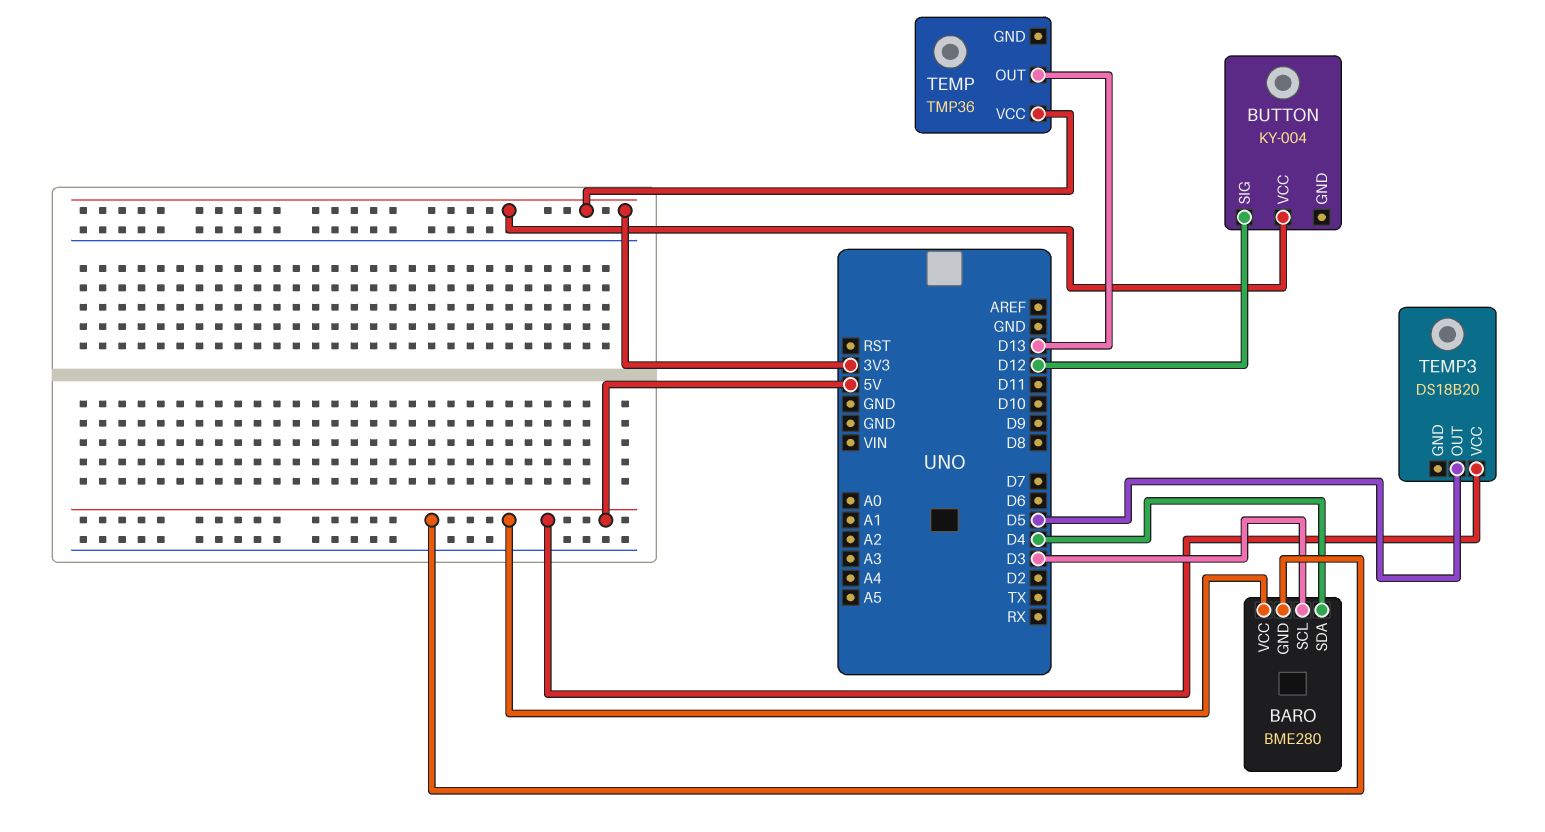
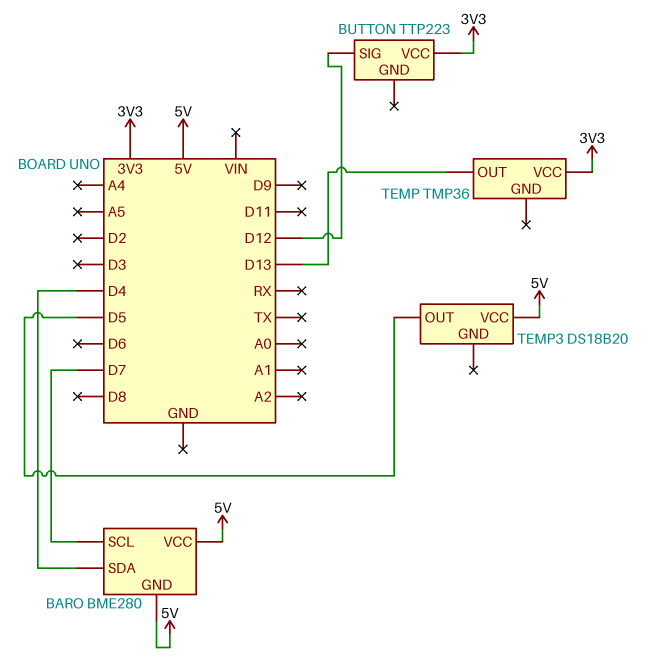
BARO pin SCL: D3 -> D7
BUTTON: KY-004 -> TTP223

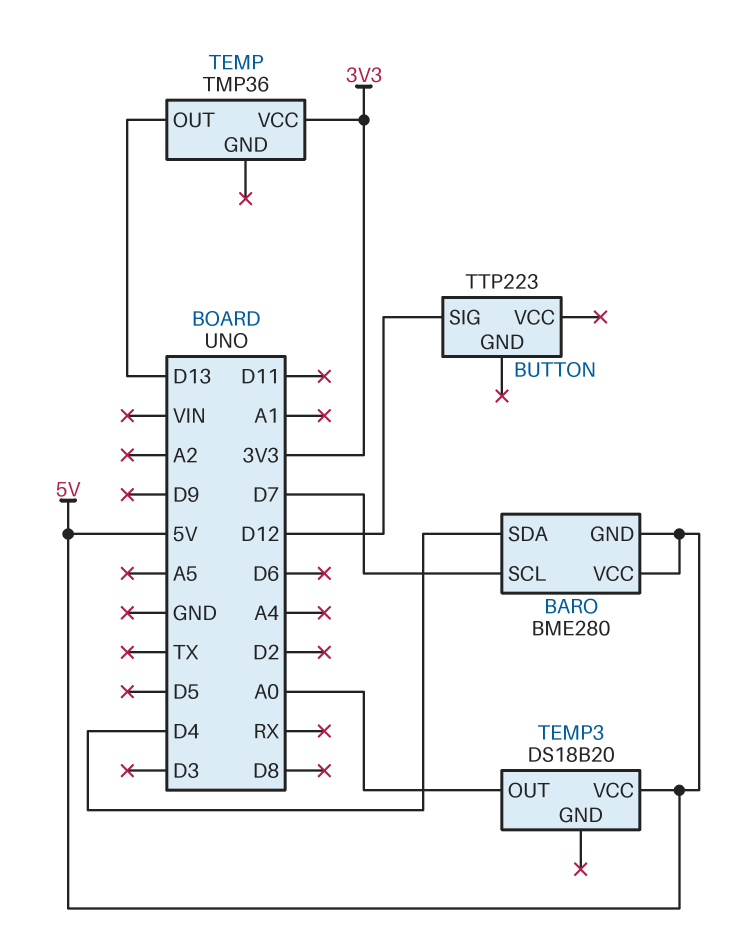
BUTTON pin VCC: 3V3 -> none
TEMP3 pin OUT: D5 -> A0

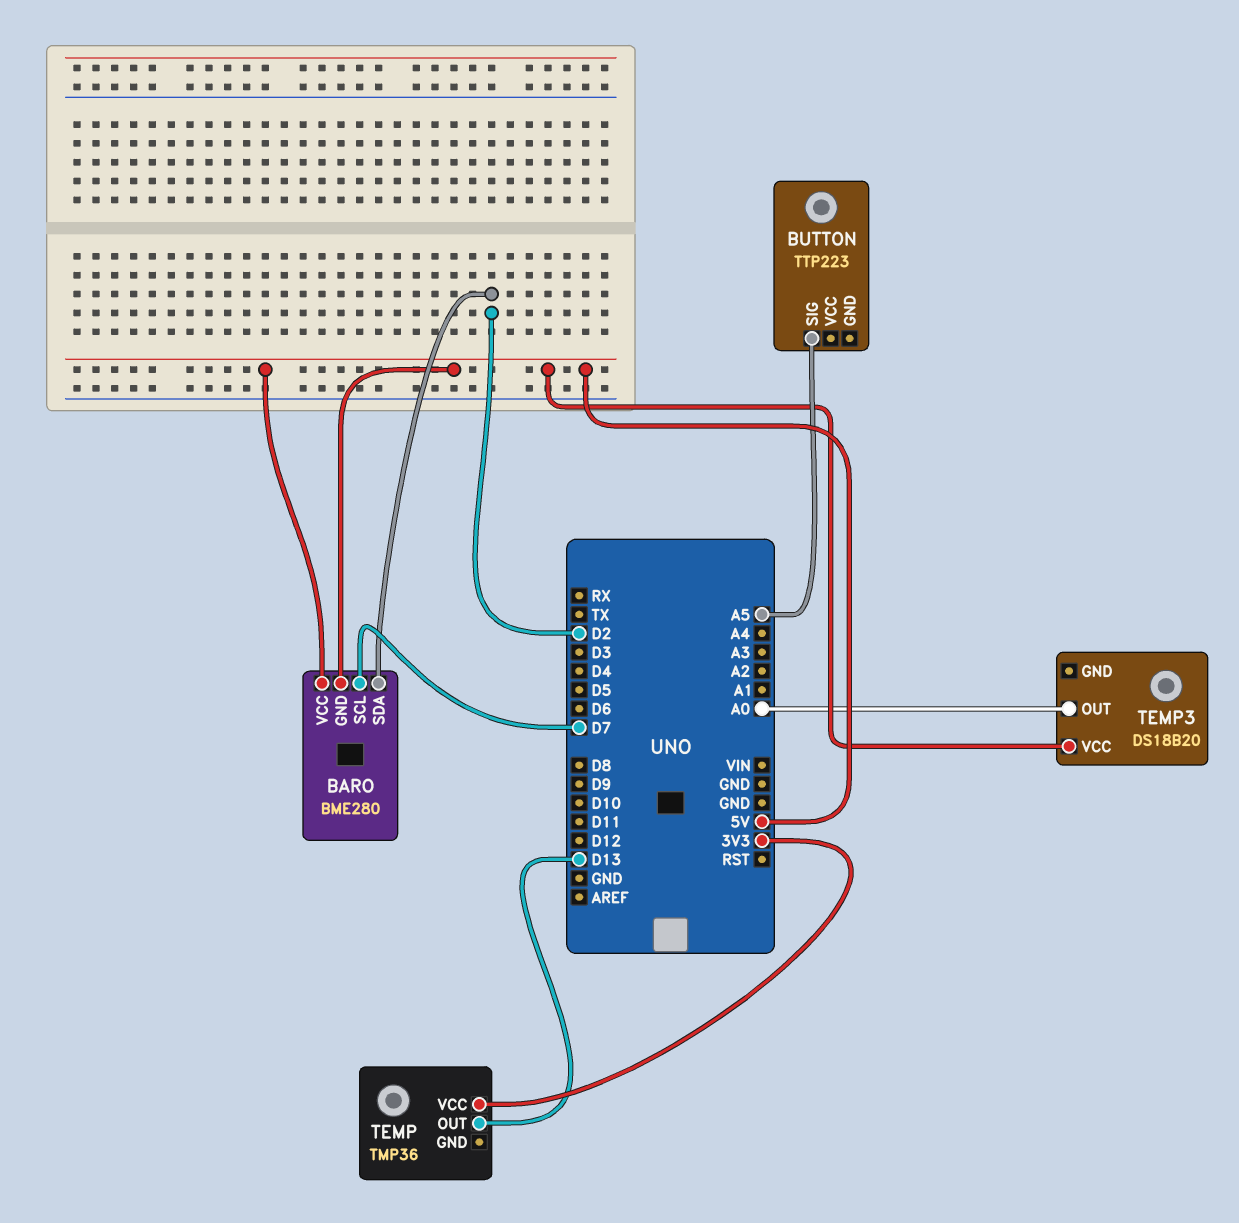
BARO pin SDA: D4 -> D2
BUTTON pin SIG: D12 -> A5

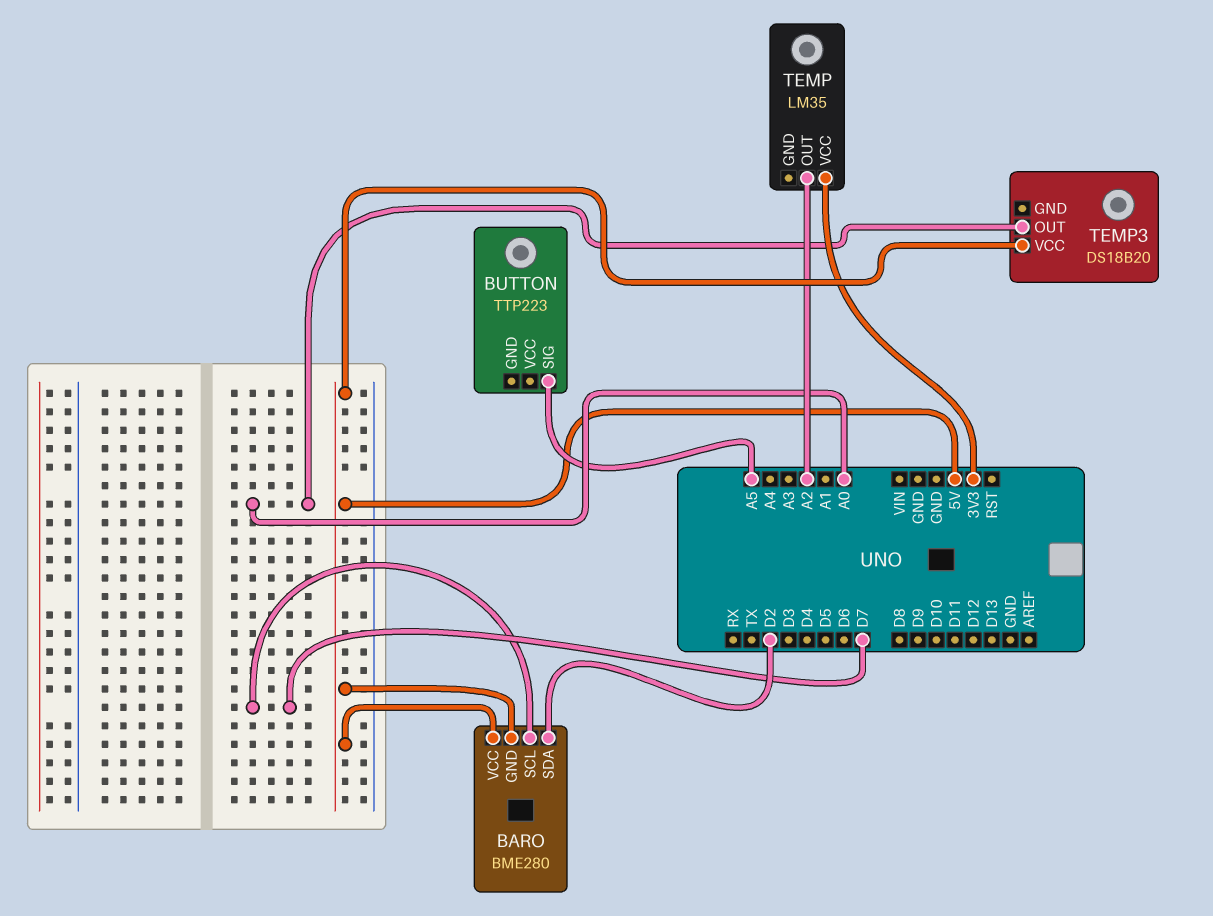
TEMP: TMP36 -> LM35
TEMP pin OUT: D13 -> A2

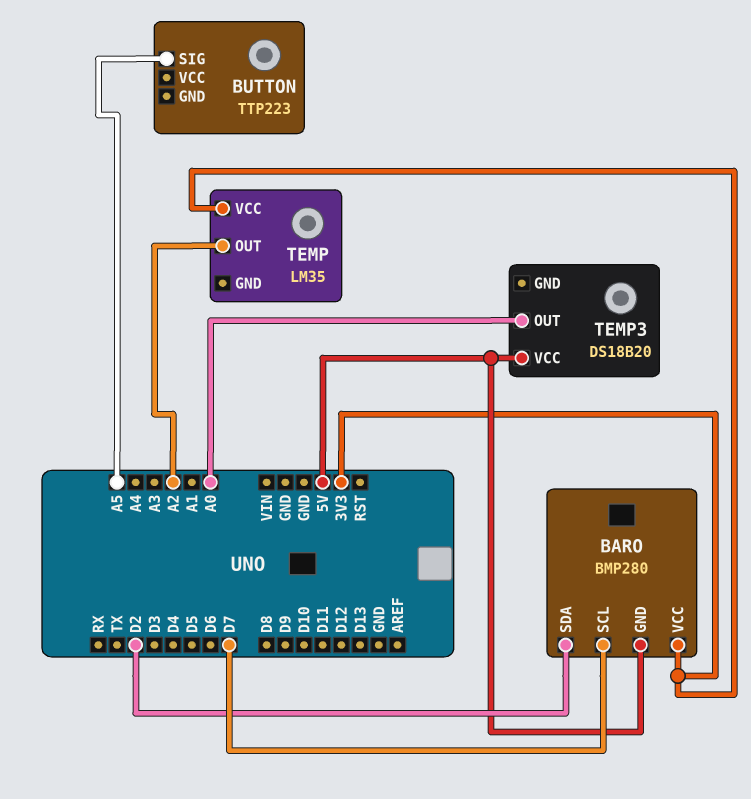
BARO: BME280 -> BMP280
BARO pin VCC: 5V -> 3V3

